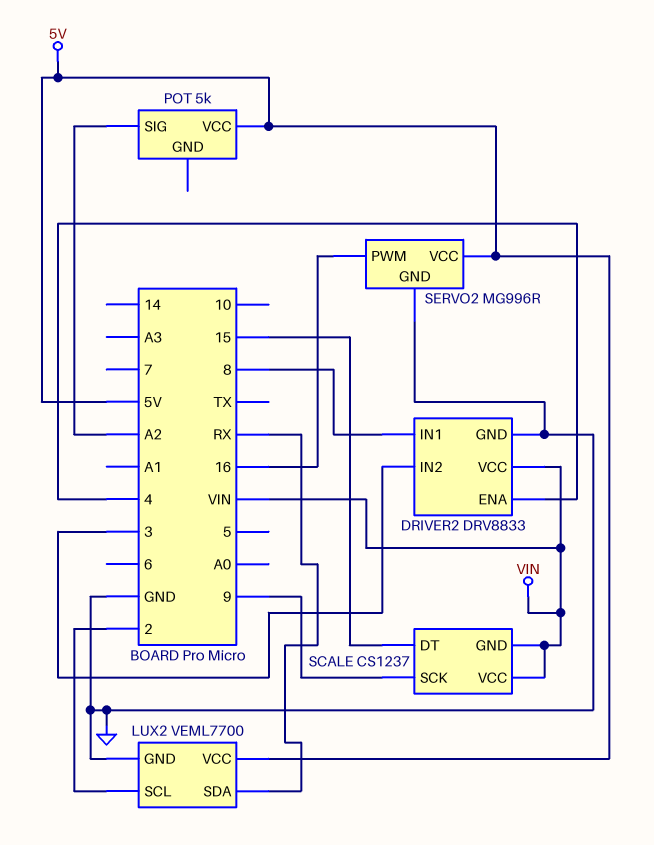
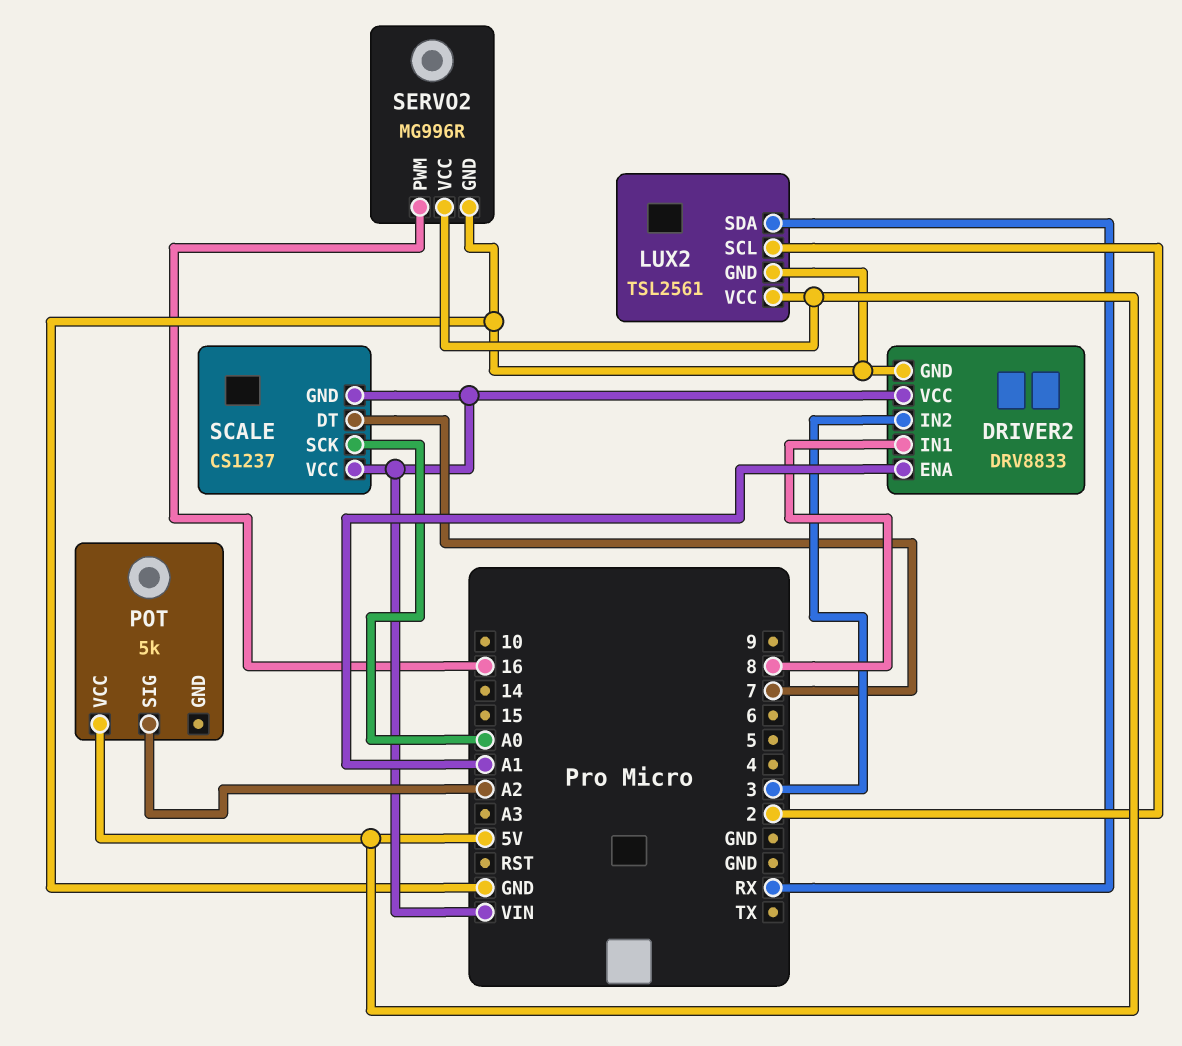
DRIVER2 pin ENA: 4 -> A1
LUX2: VEML7700 -> TSL2561
SCALE pin DT: 15 -> 7
SCALE pin SCK: 9 -> A0

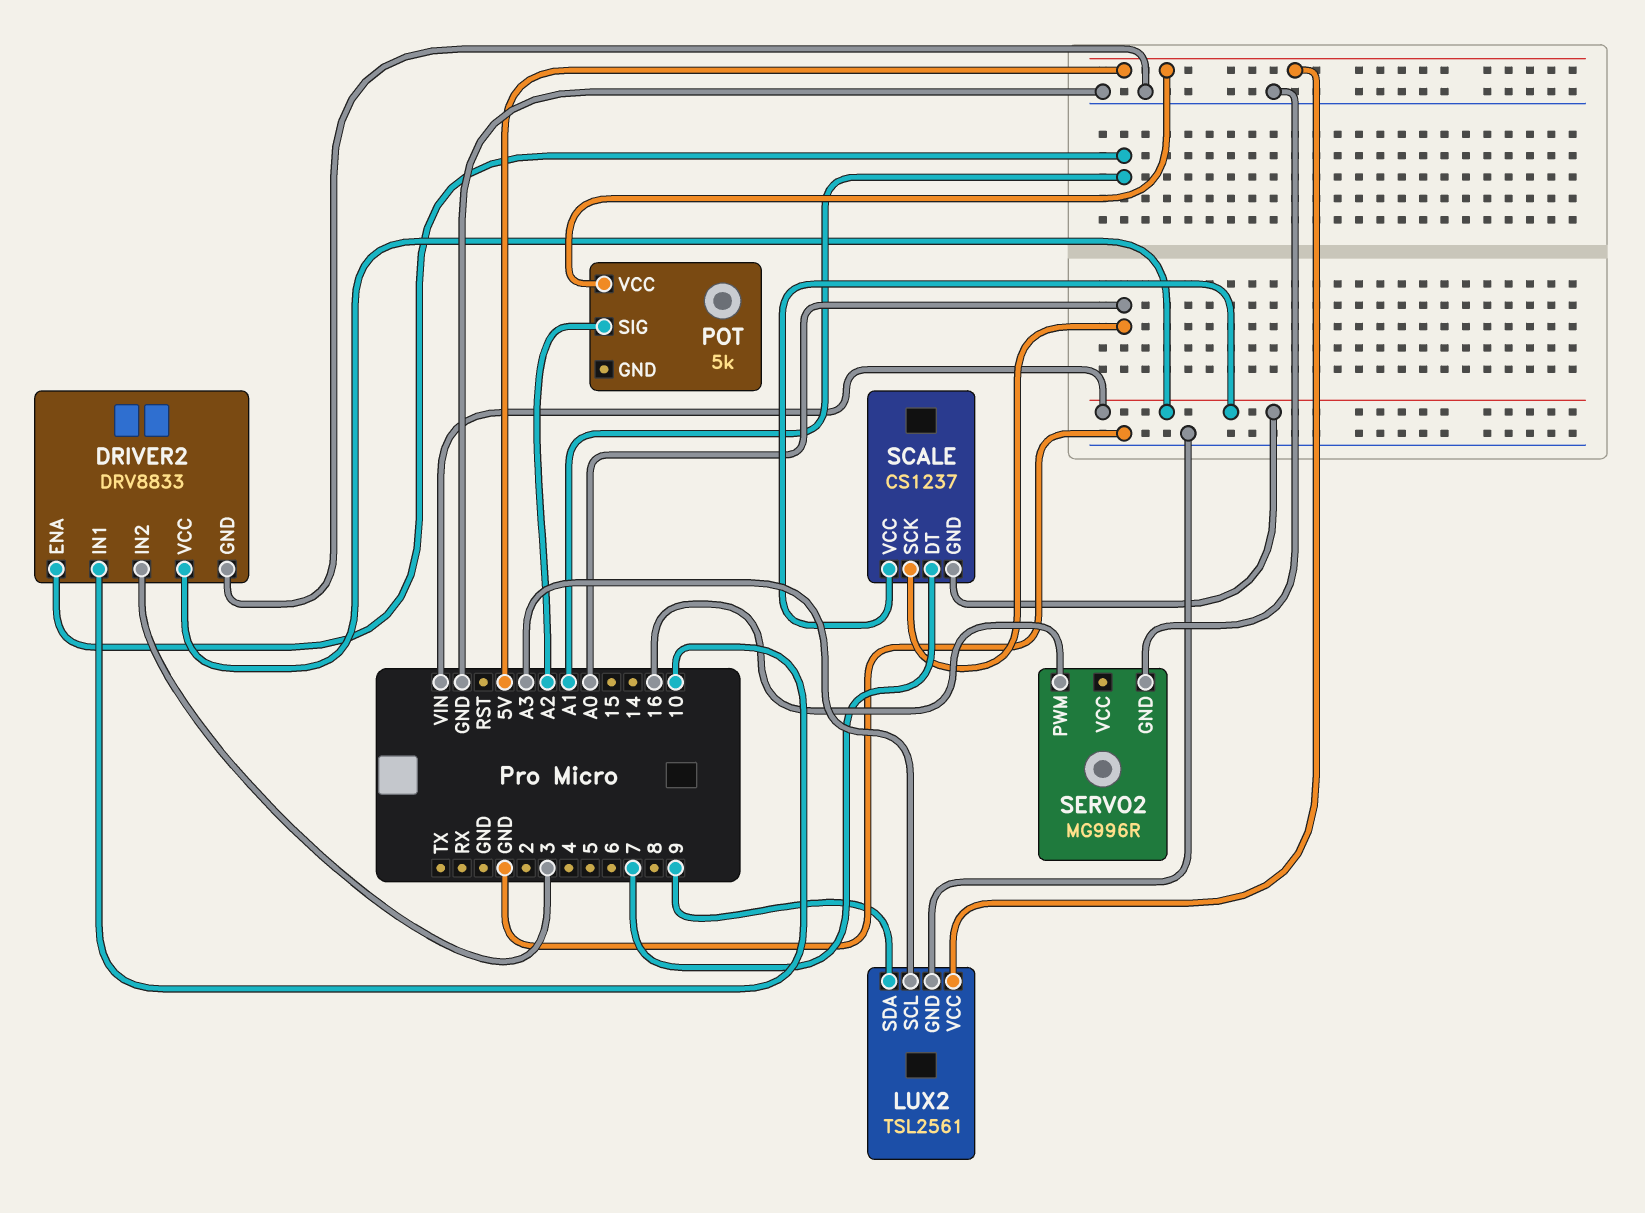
DRIVER2 pin IN1: 8 -> 10
LUX2 pin SCL: 2 -> A3
LUX2 pin SDA: RX -> 9
SERVO2 pin VCC: 5V -> none

